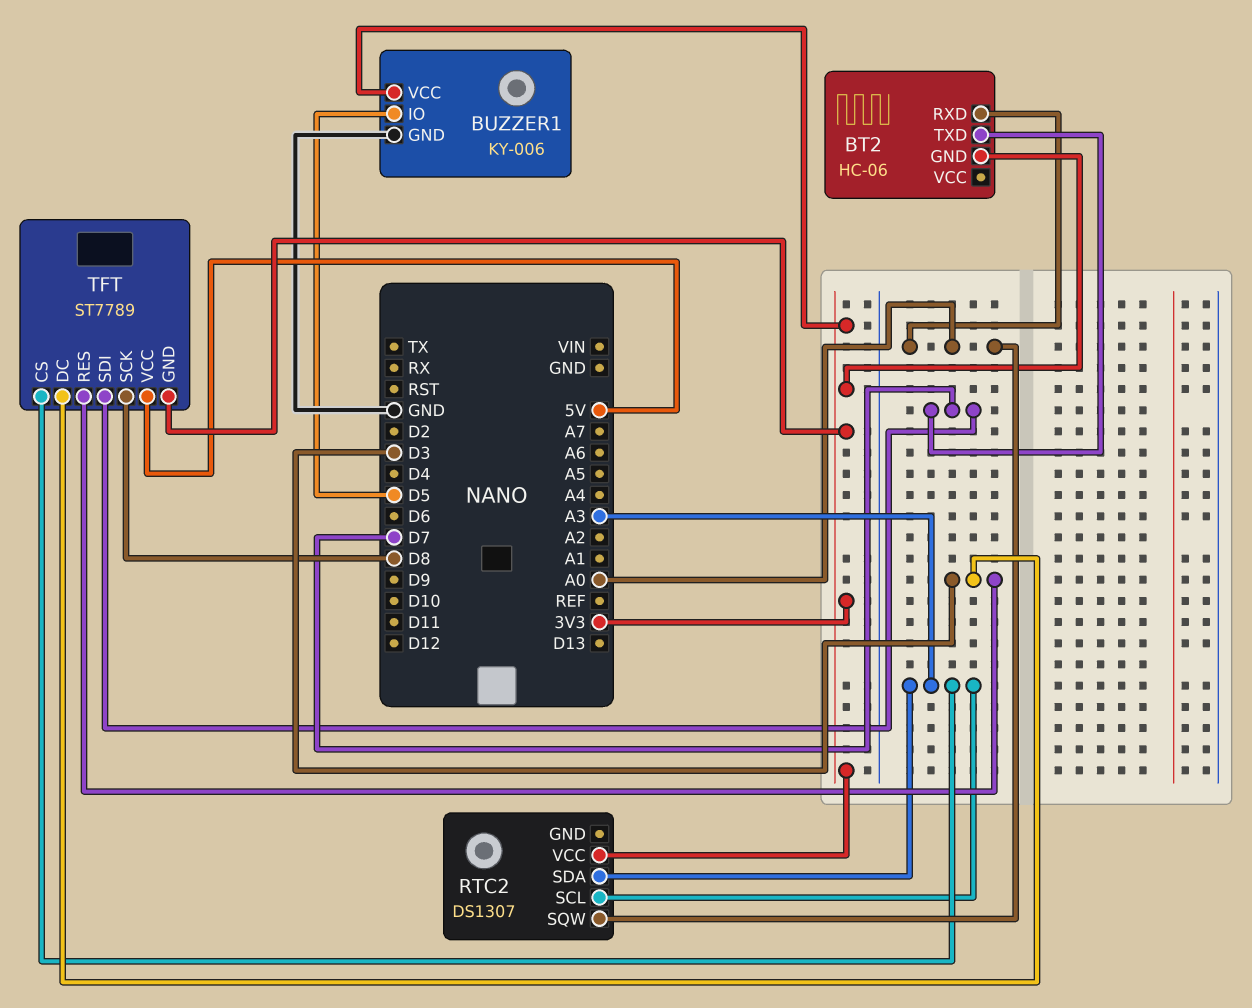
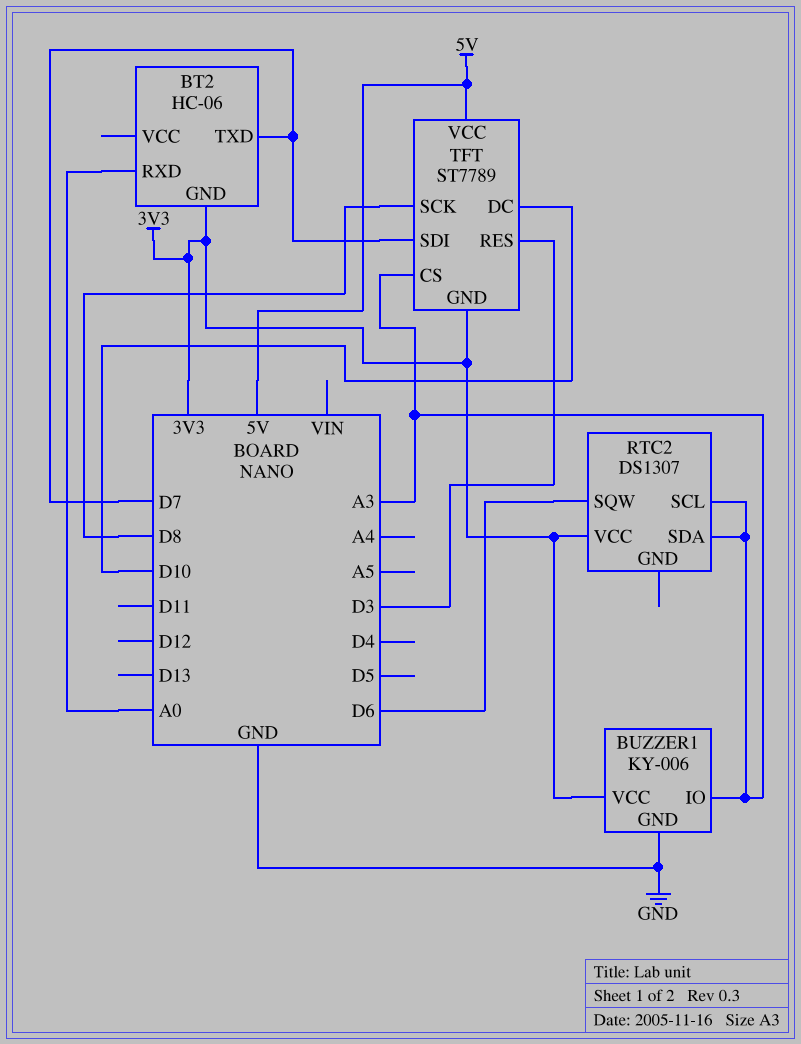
BUZZER1 pin IO: D5 -> A3
RTC2 pin SQW: A0 -> D6
TFT pin DC: D3 -> D10

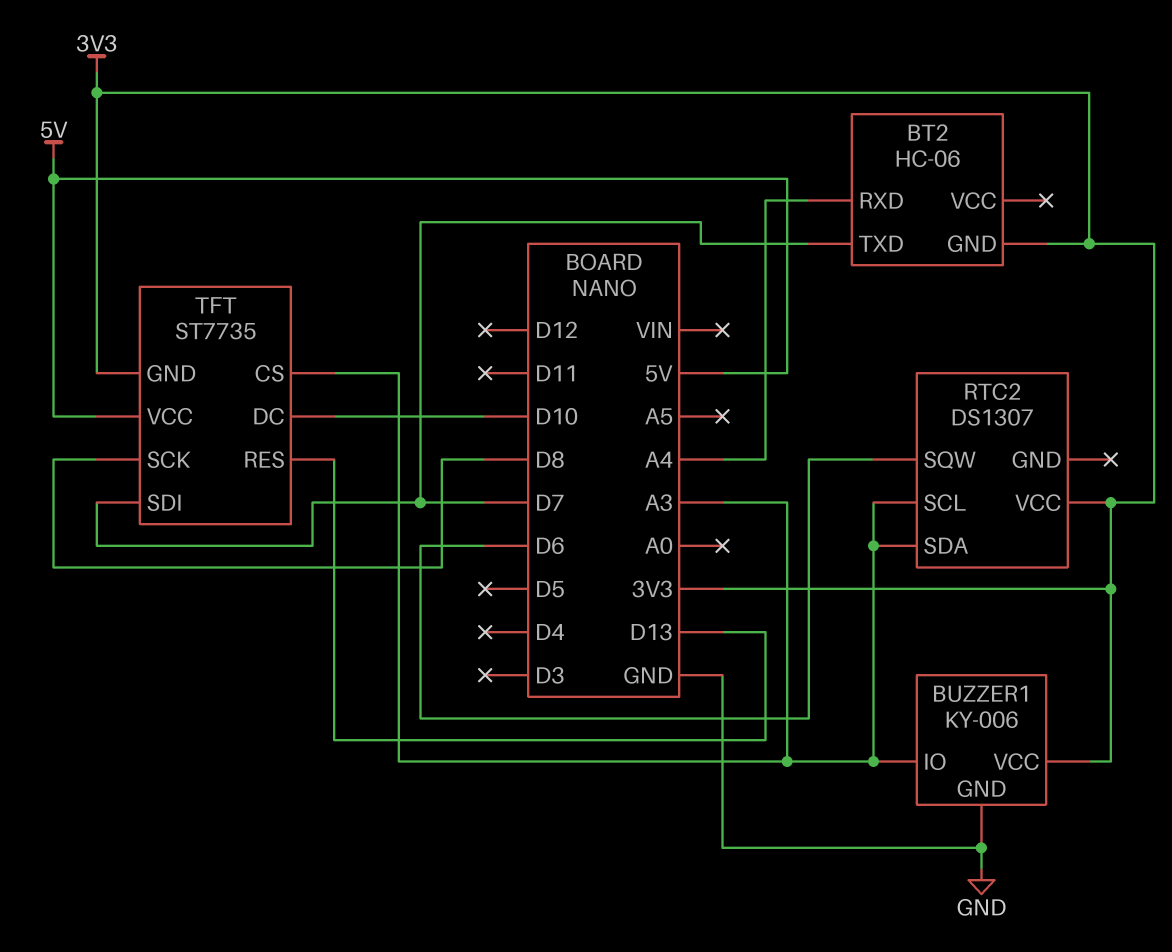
BT2 pin RXD: A0 -> A4
TFT: ST7789 -> ST7735
TFT pin RES: D3 -> D13

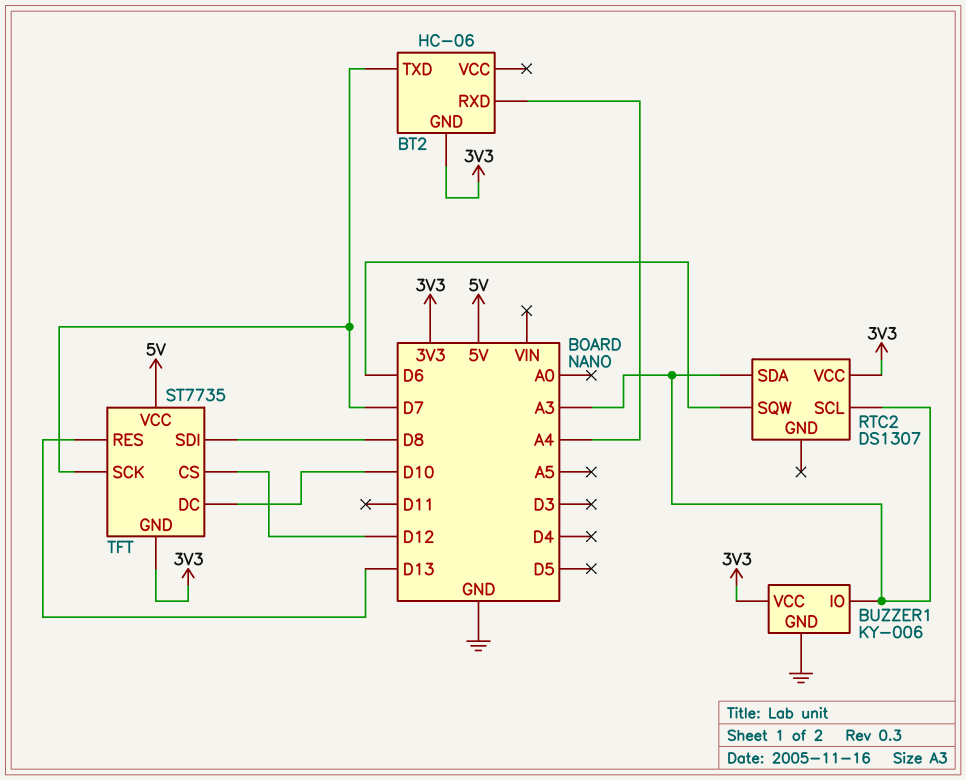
TFT pin CS: A3 -> D12
TFT pin SCK: D8 -> D7
TFT pin SDI: D7 -> D8

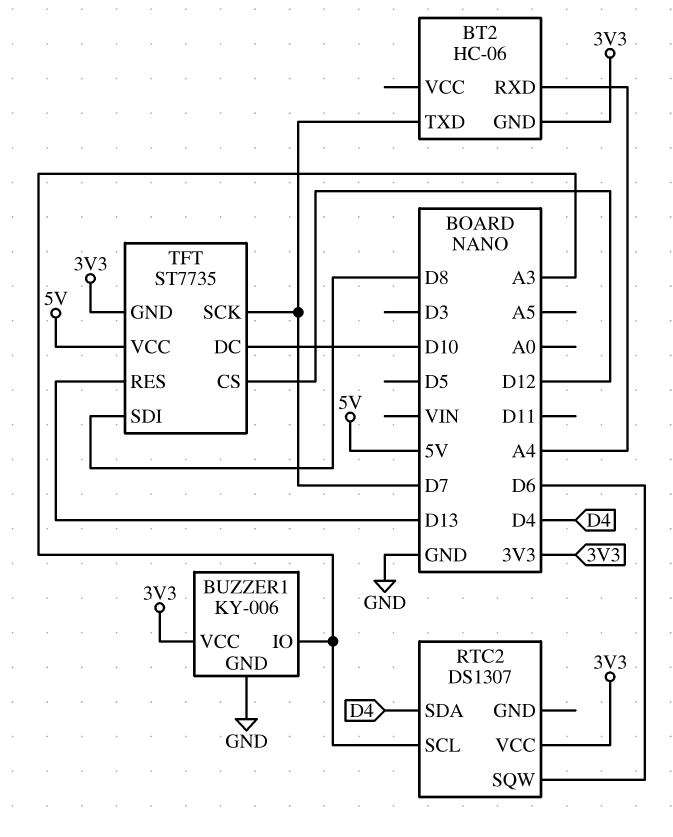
RTC2 pin SDA: A3 -> D4

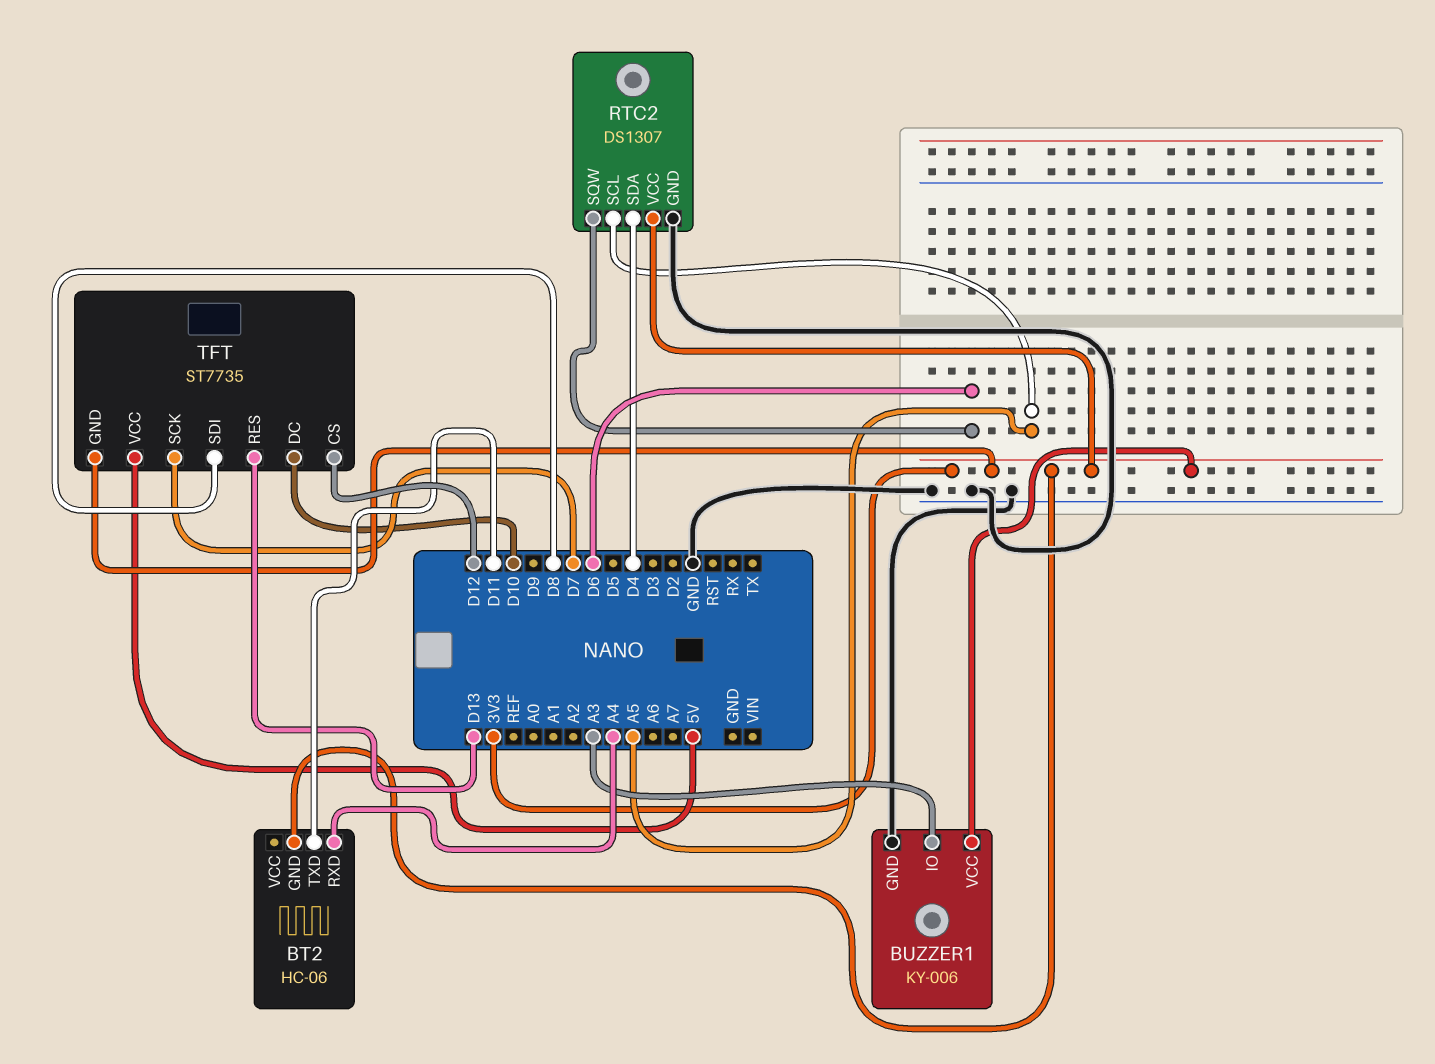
BT2 pin TXD: D7 -> D11
RTC2 pin GND: none -> GND
RTC2 pin SCL: A3 -> A5

